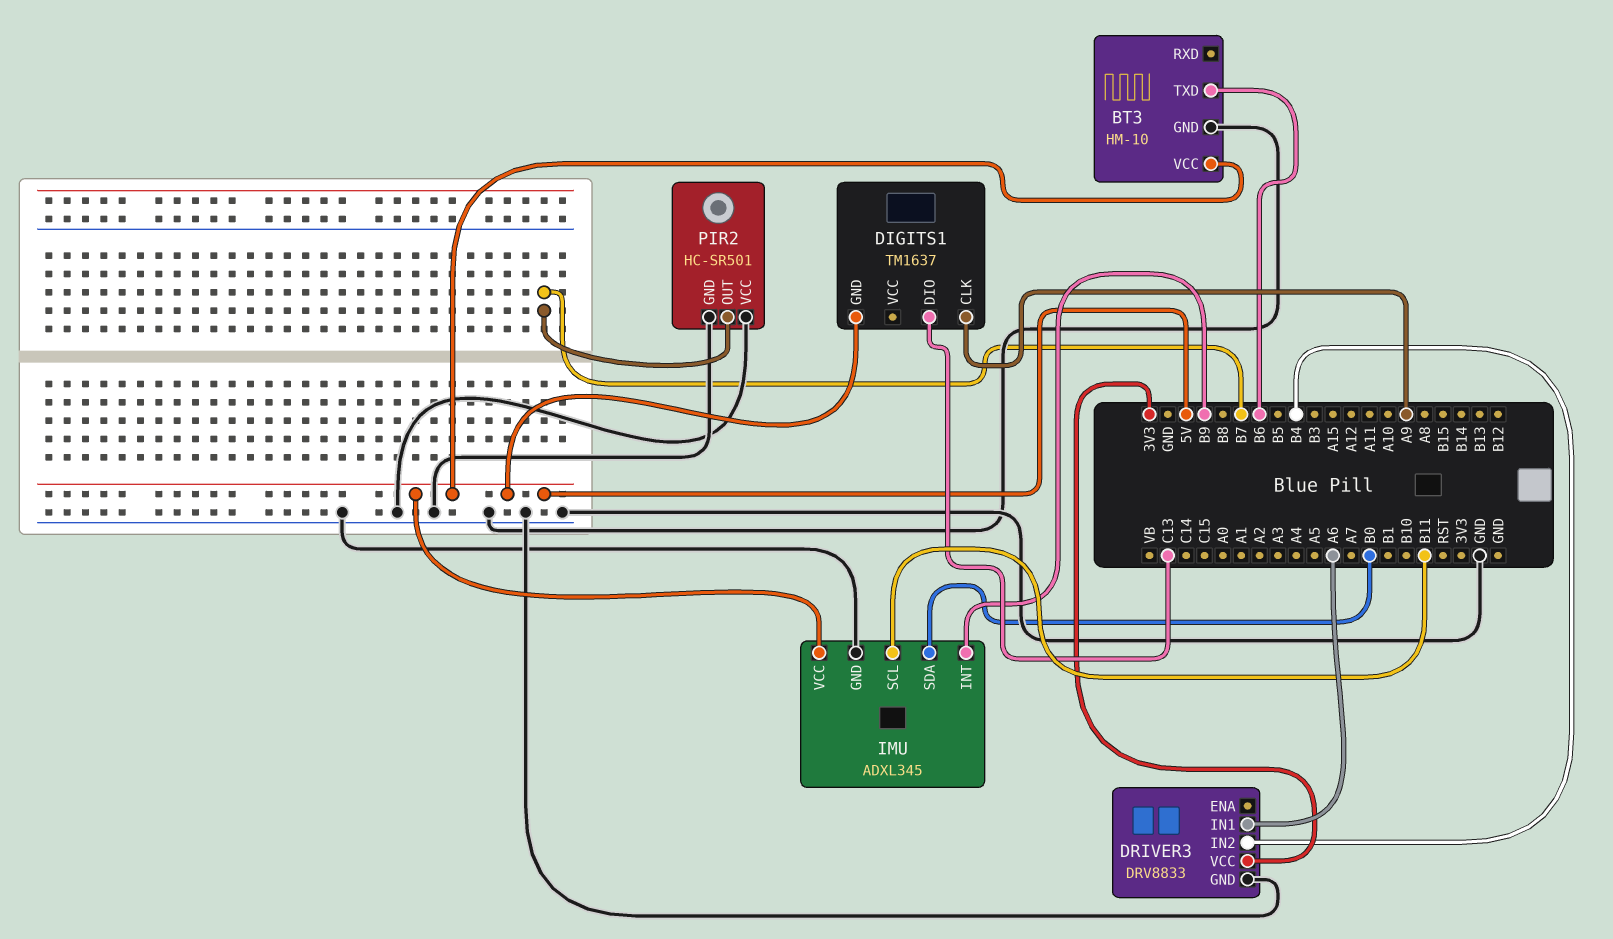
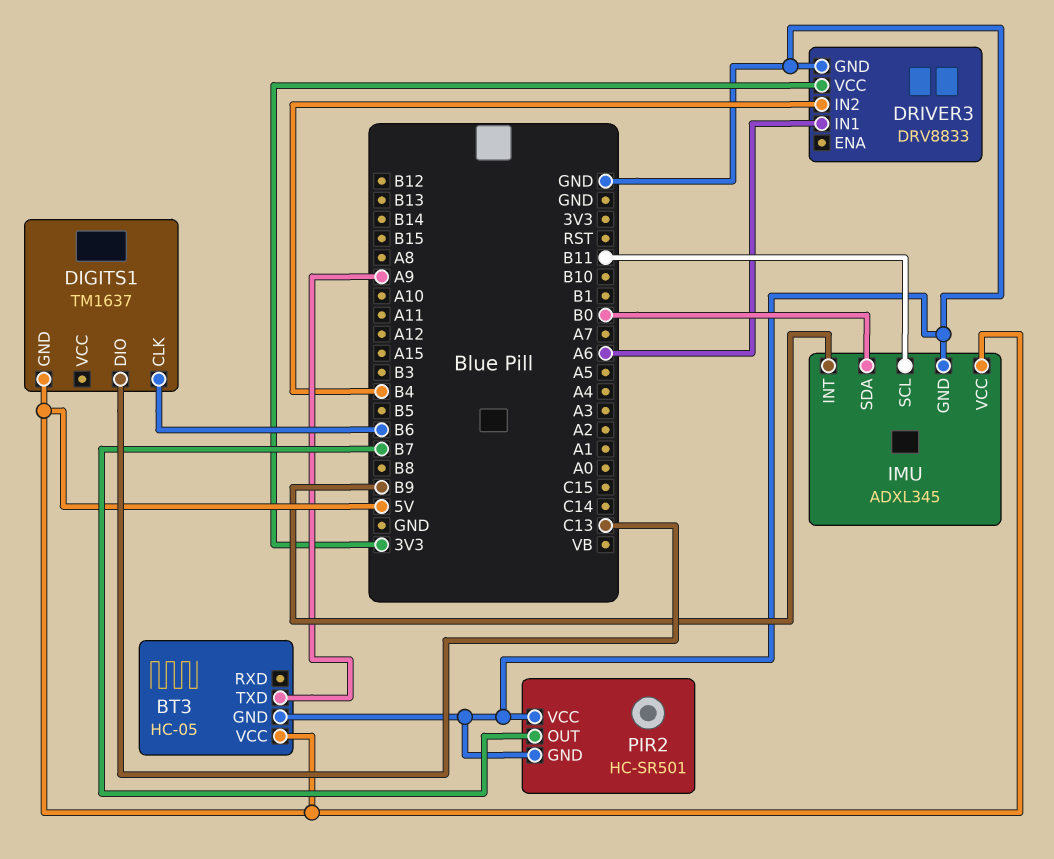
BT3: HM-10 -> HC-05
BT3 pin TXD: B6 -> A9
DIGITS1 pin CLK: A9 -> B6

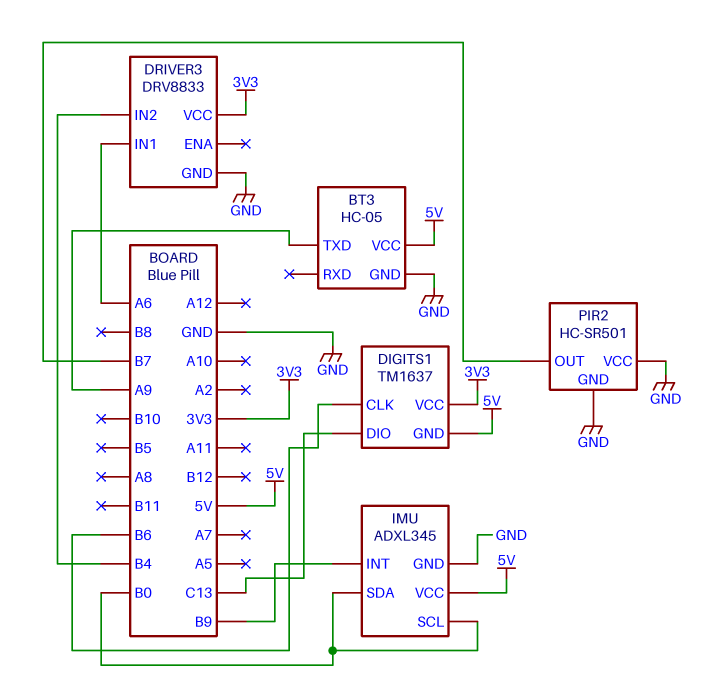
DIGITS1 pin VCC: none -> 3V3
IMU pin SCL: B11 -> B0

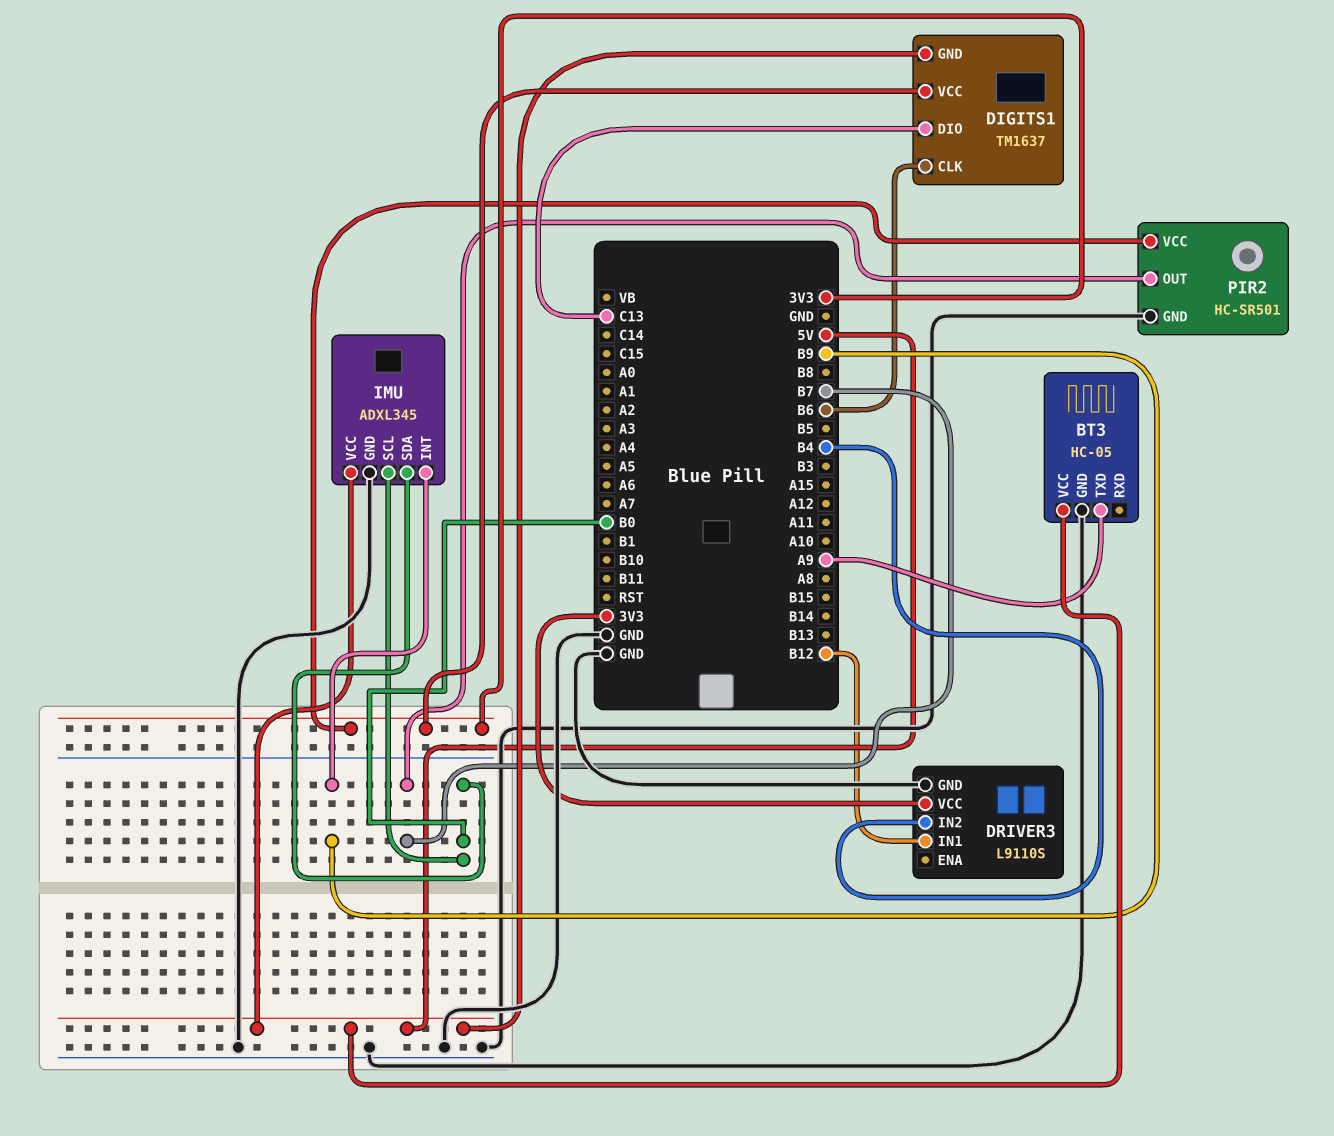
DRIVER3: DRV8833 -> L9110S
DRIVER3 pin IN1: A6 -> B12
PIR2 pin VCC: GND -> 3V3

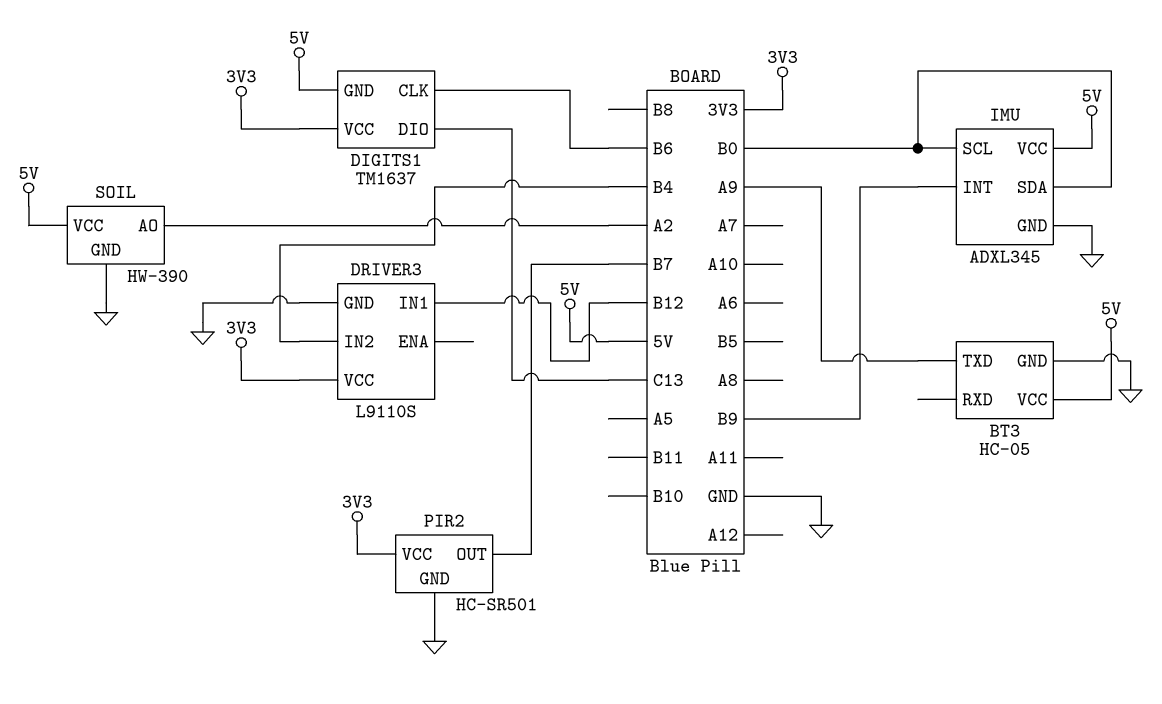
SOIL: none -> HW-390
SOIL pin AO: none -> A2
SOIL pin GND: none -> GND
SOIL pin VCC: none -> 5V

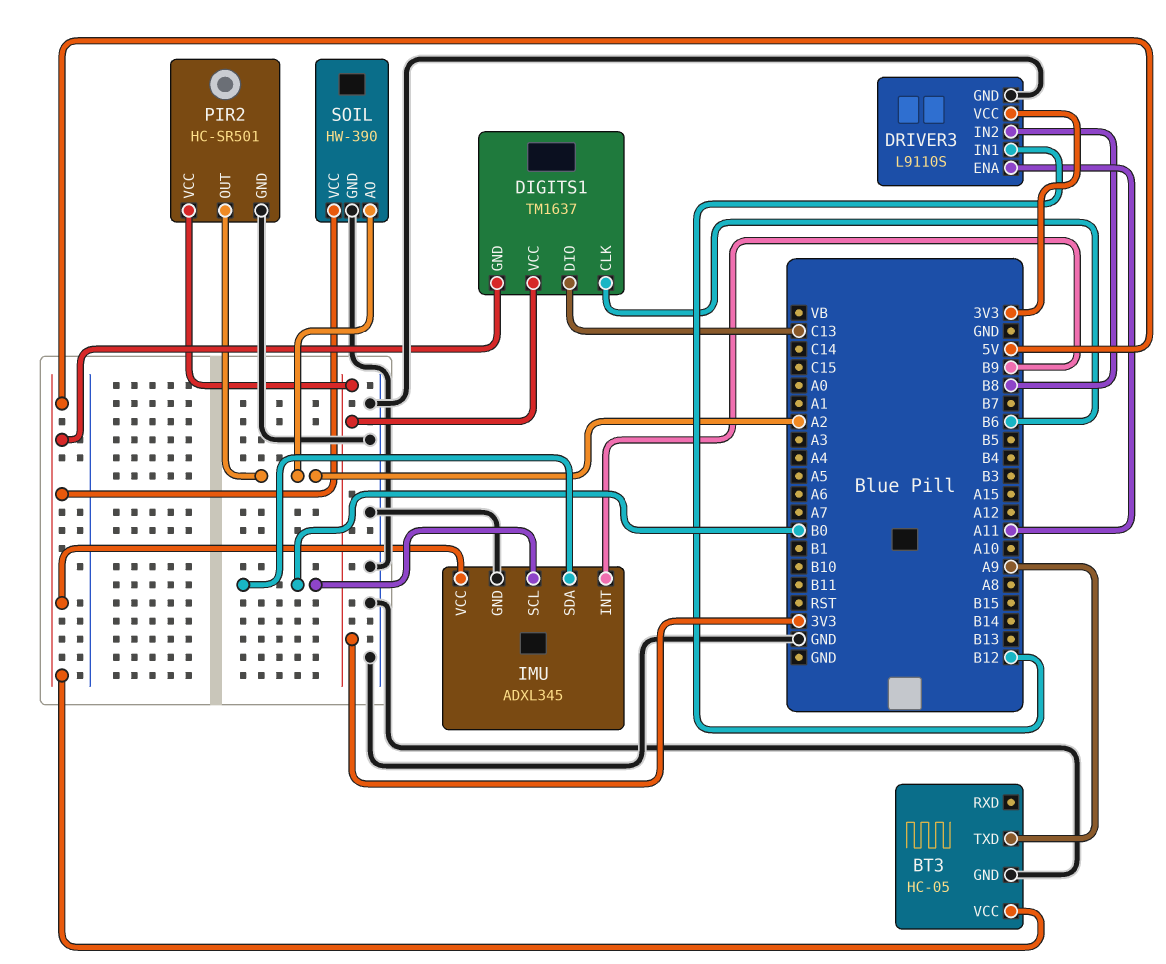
DRIVER3 pin ENA: none -> A11
DRIVER3 pin IN2: B4 -> B8
PIR2 pin OUT: B7 -> A2

